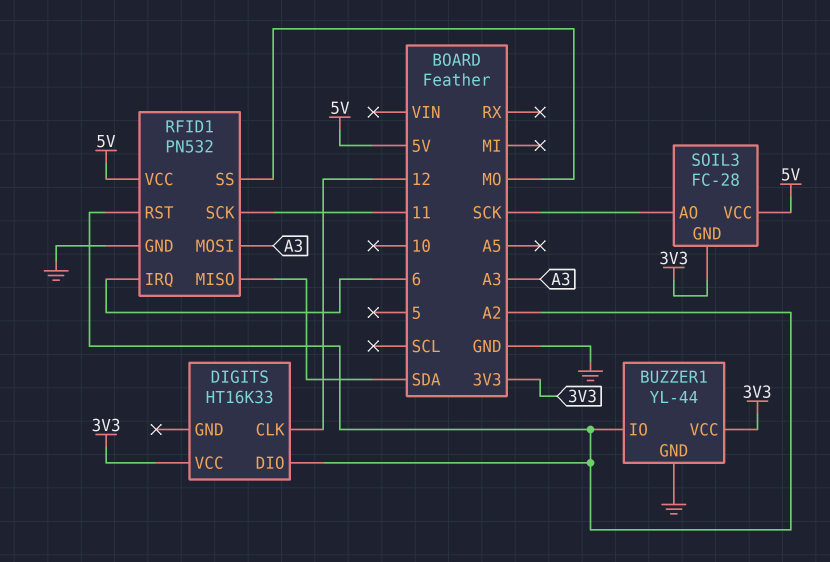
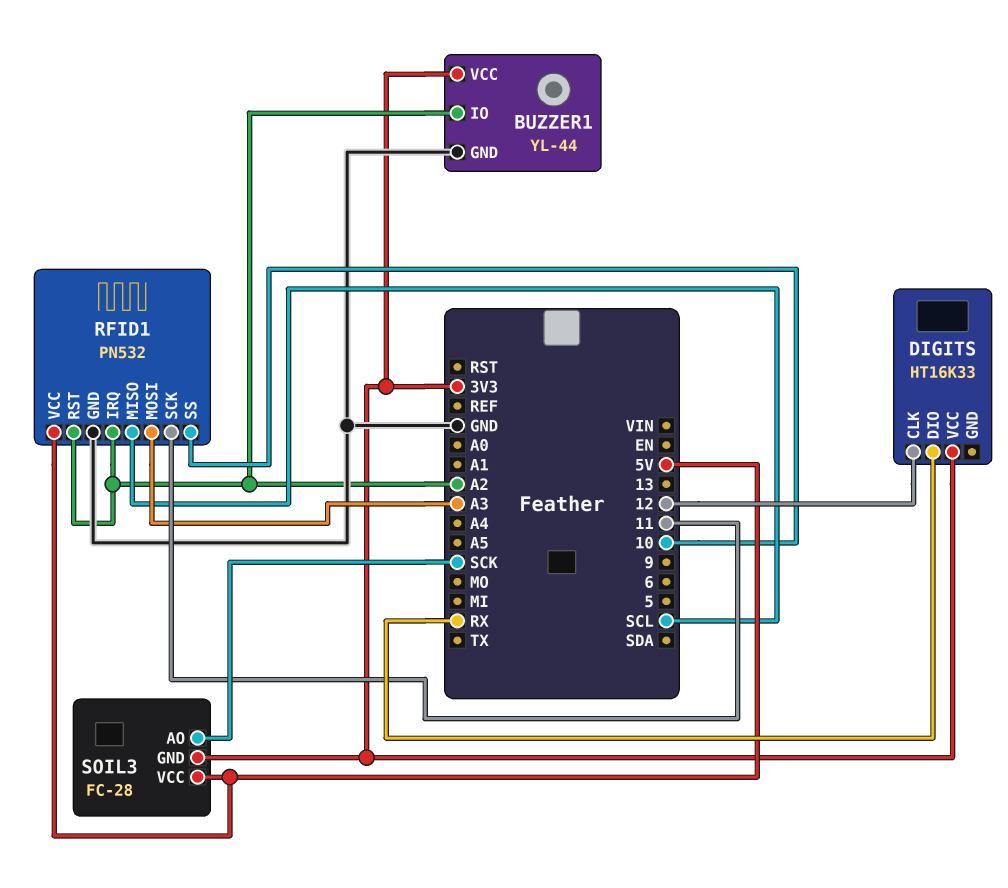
DIGITS pin DIO: A2 -> RX
RFID1 pin IRQ: 6 -> A2
RFID1 pin MISO: SDA -> SCL
RFID1 pin SS: MO -> 10

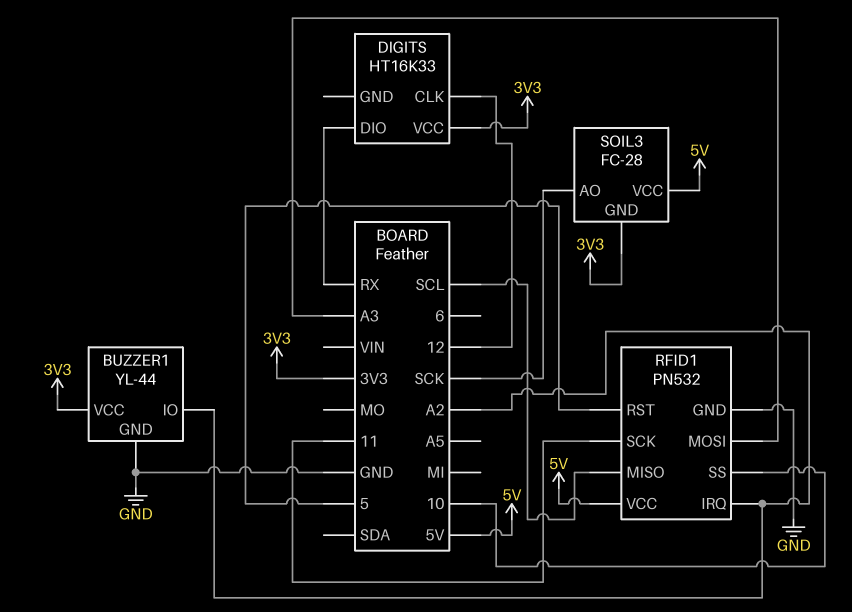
RFID1 pin RST: A2 -> 5

